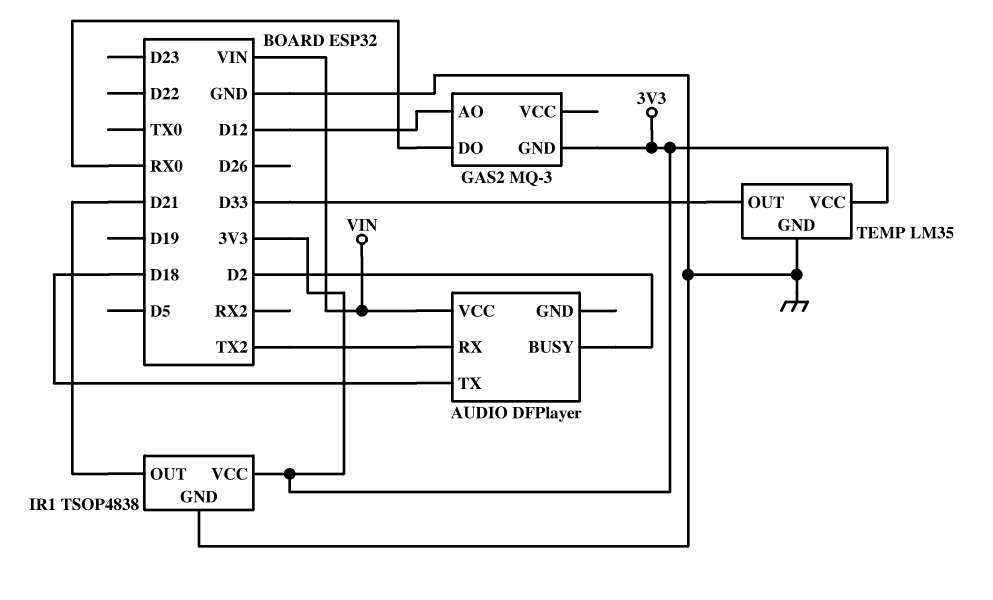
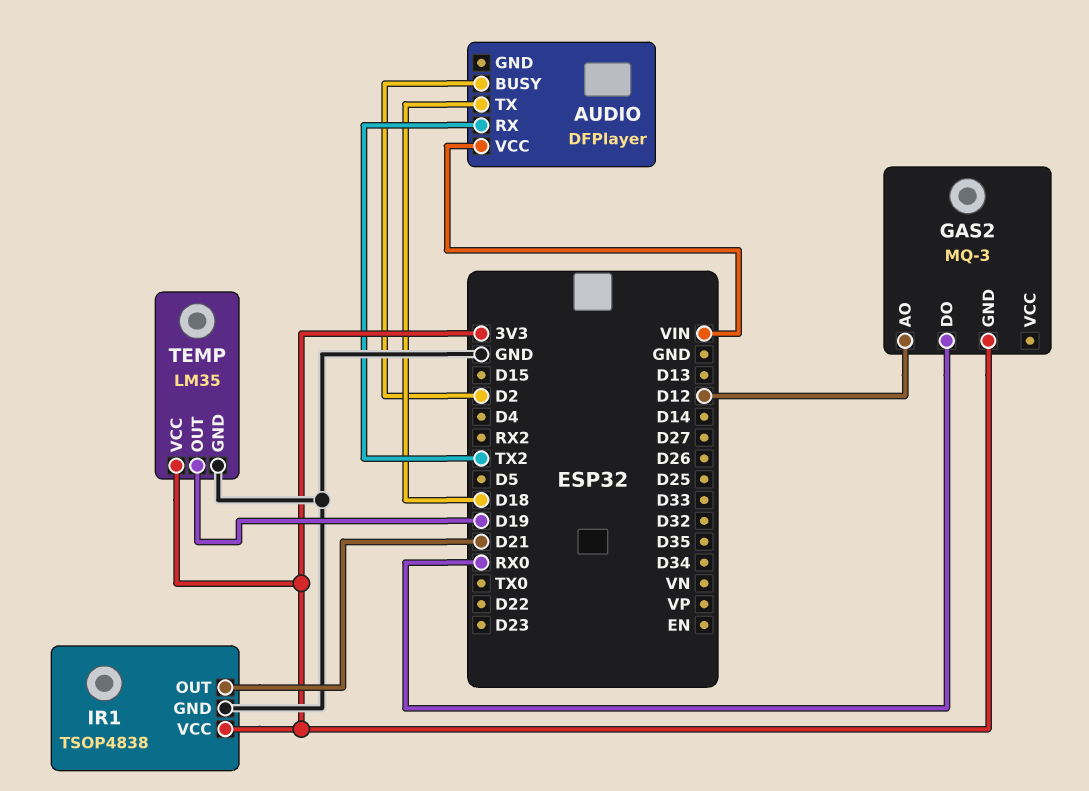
TEMP pin OUT: D33 -> D19

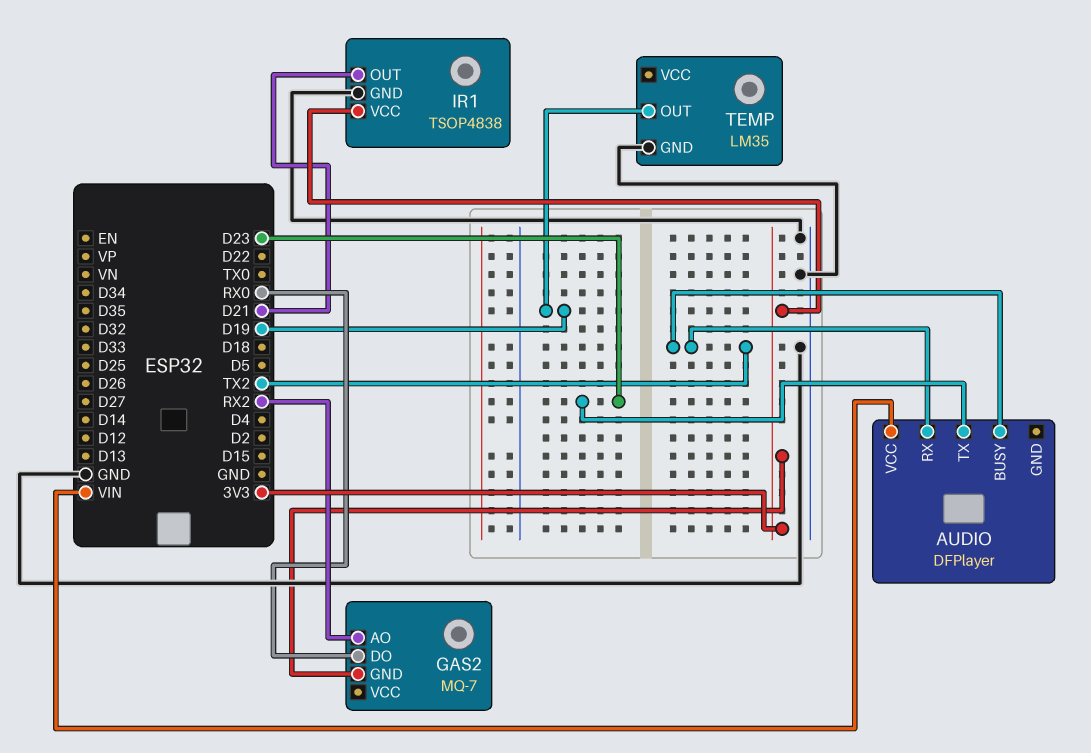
AUDIO pin BUSY: D2 -> TX2
AUDIO pin TX: D18 -> D23
GAS2: MQ-3 -> MQ-7
GAS2 pin AO: D12 -> RX2
TEMP pin VCC: 3V3 -> none

